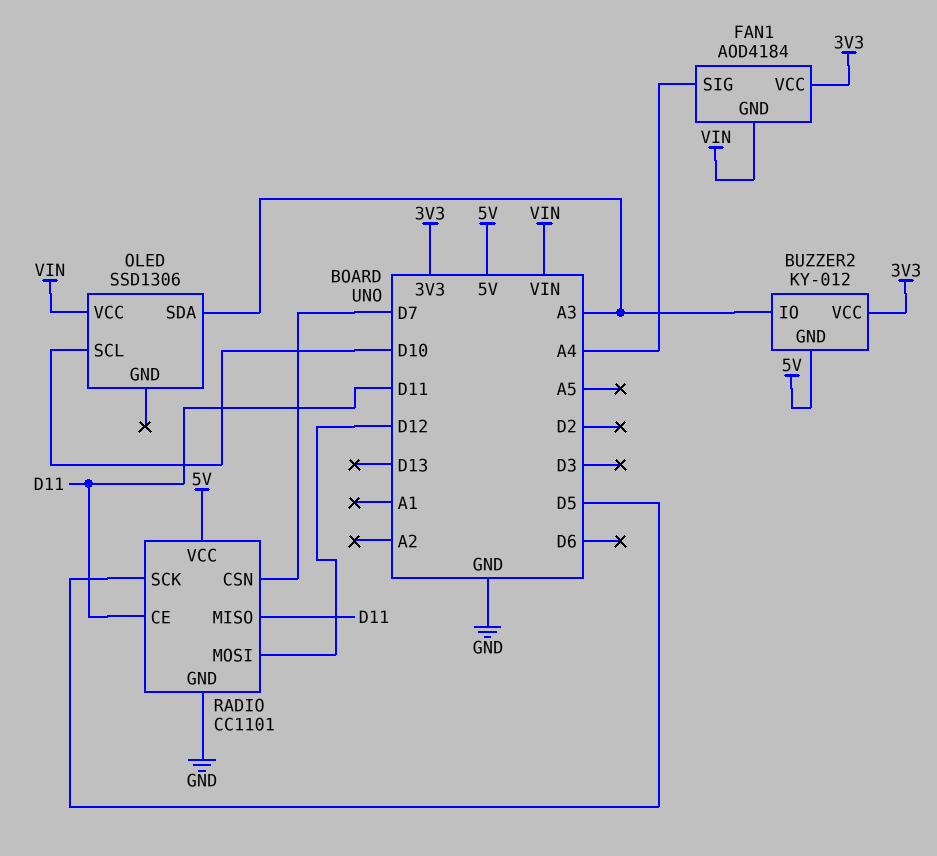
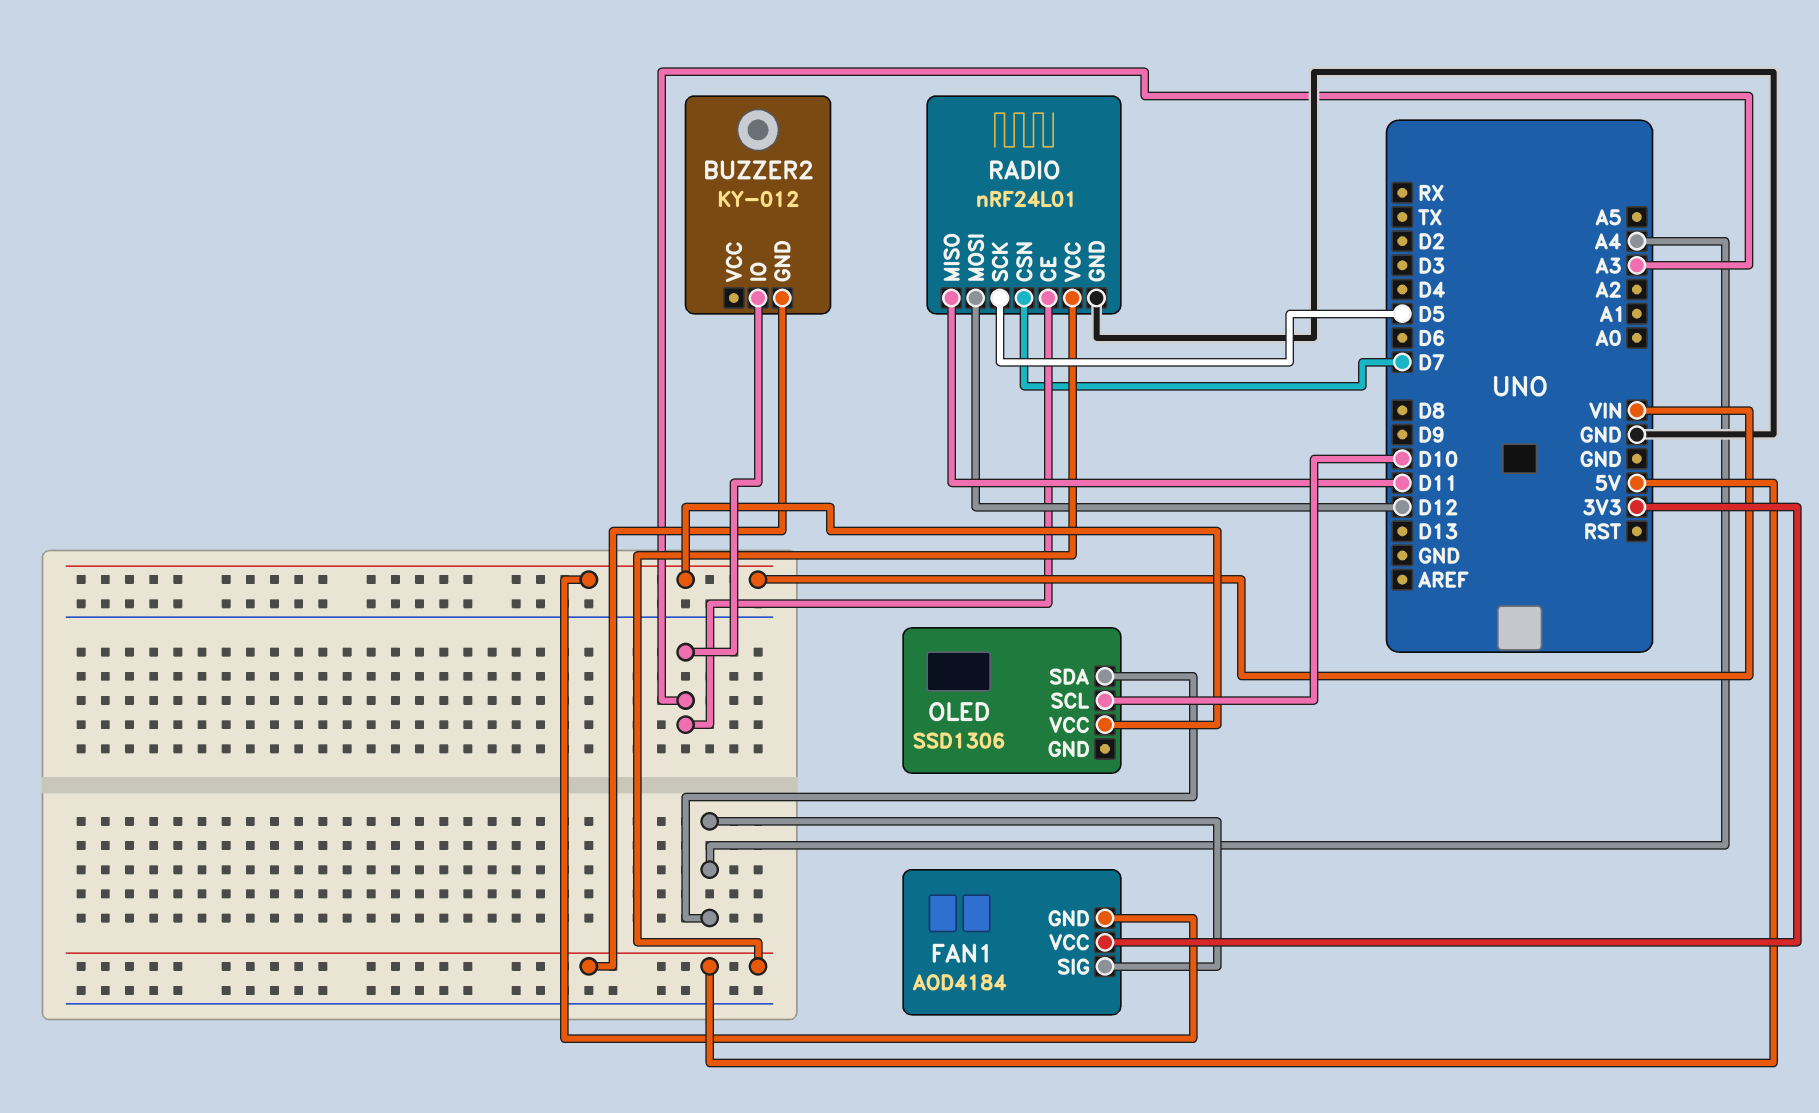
BUZZER2 pin VCC: 3V3 -> none
OLED pin SDA: A3 -> A4
RADIO: CC1101 -> nRF24L01
RADIO pin CE: D11 -> A3

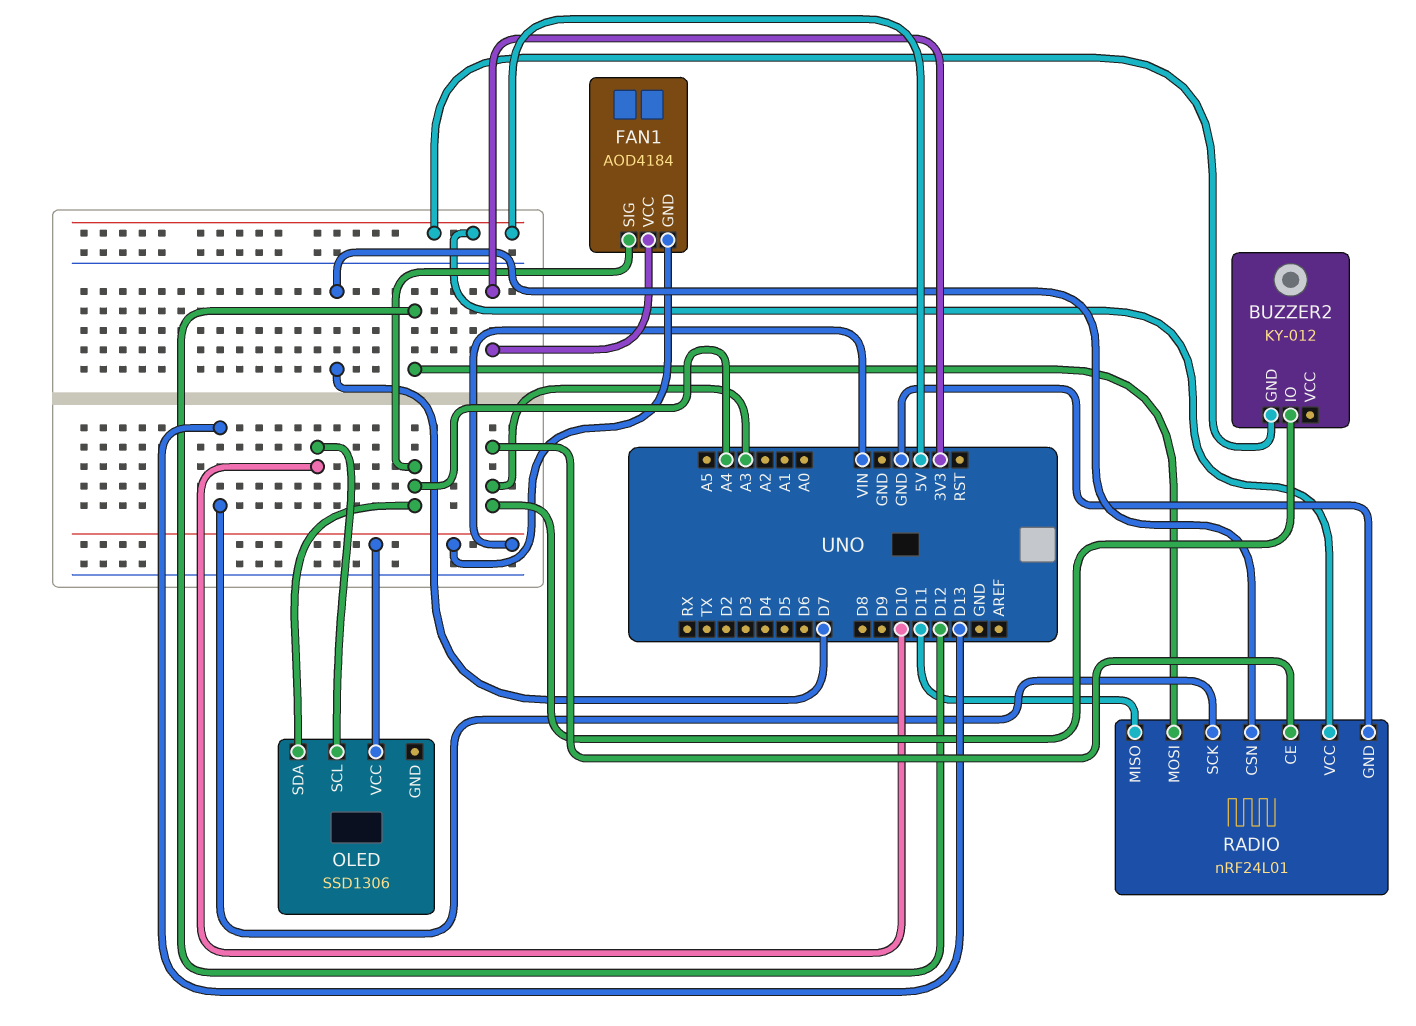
RADIO pin SCK: D5 -> D13

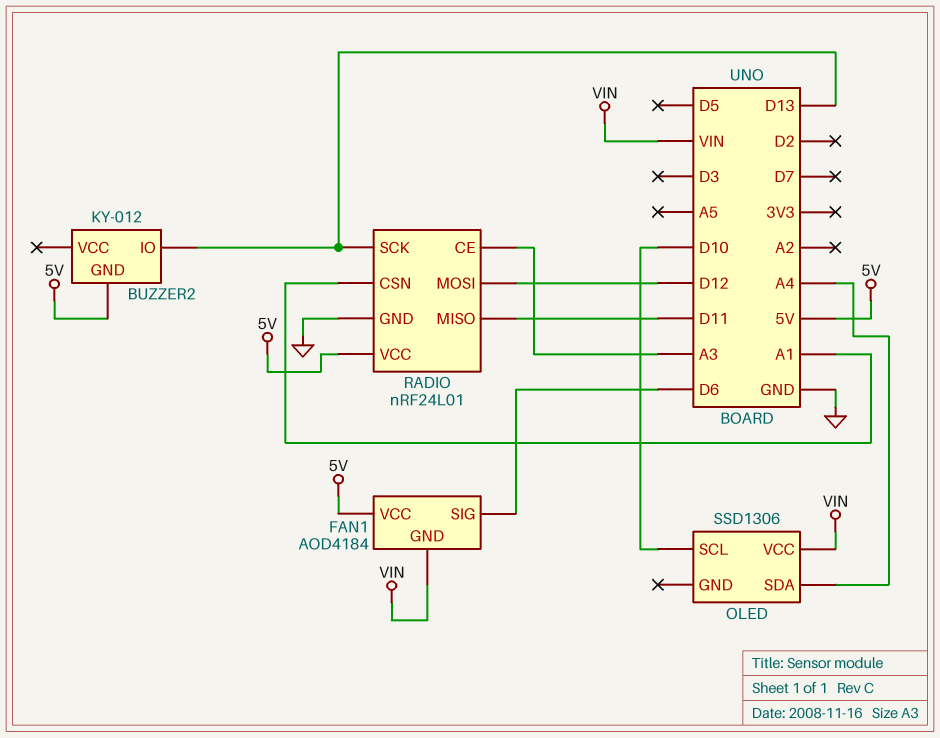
BUZZER2 pin IO: A3 -> D13
FAN1 pin SIG: A4 -> D6
FAN1 pin VCC: 3V3 -> 5V
RADIO pin CSN: D7 -> A1

